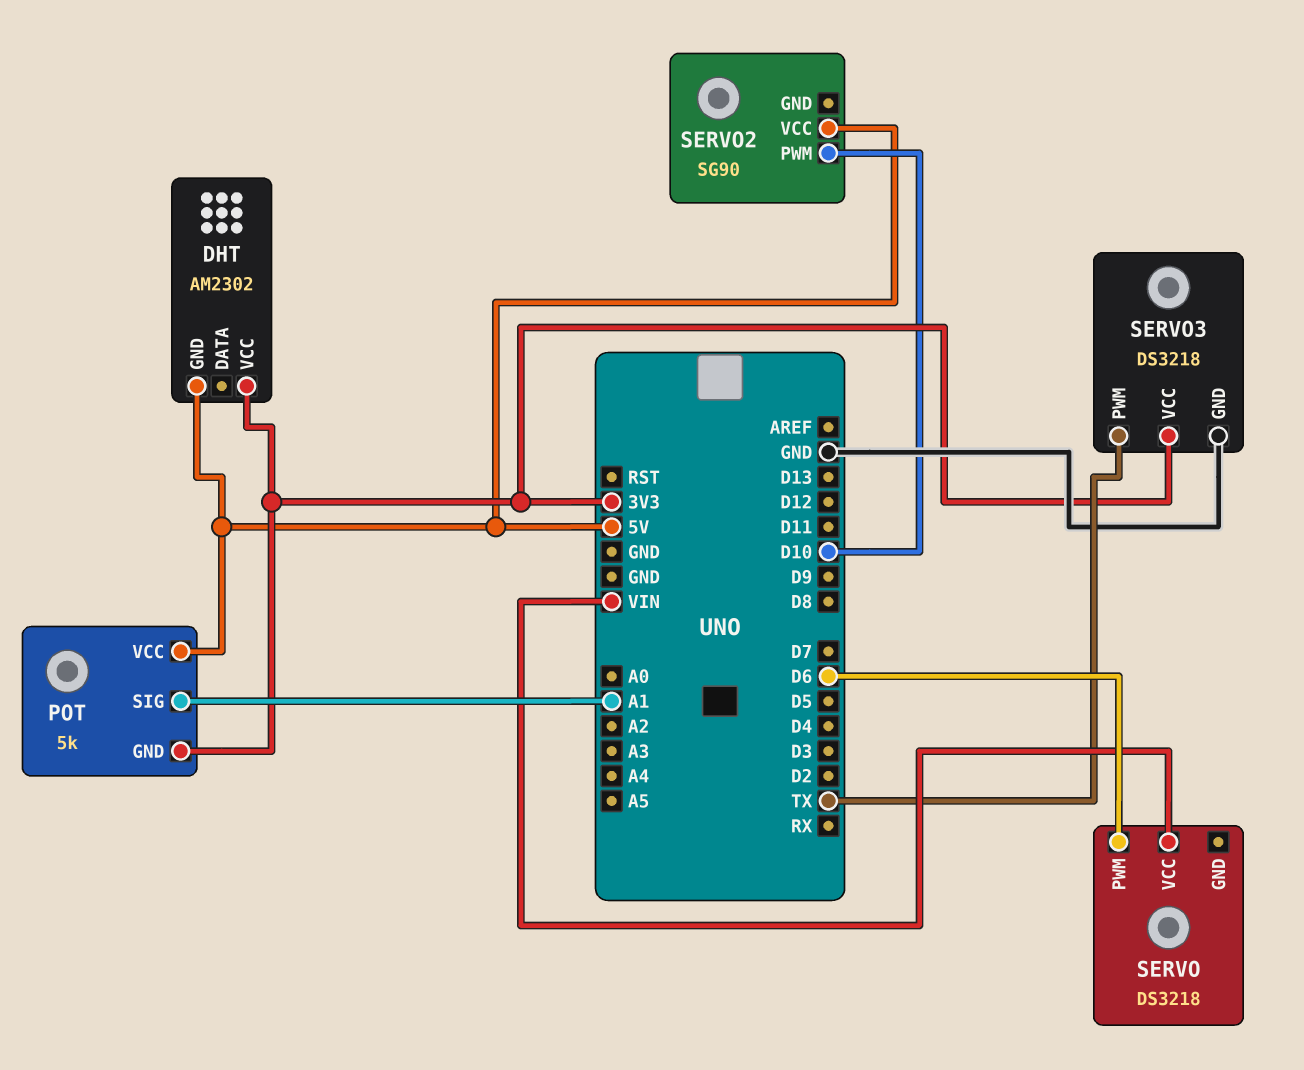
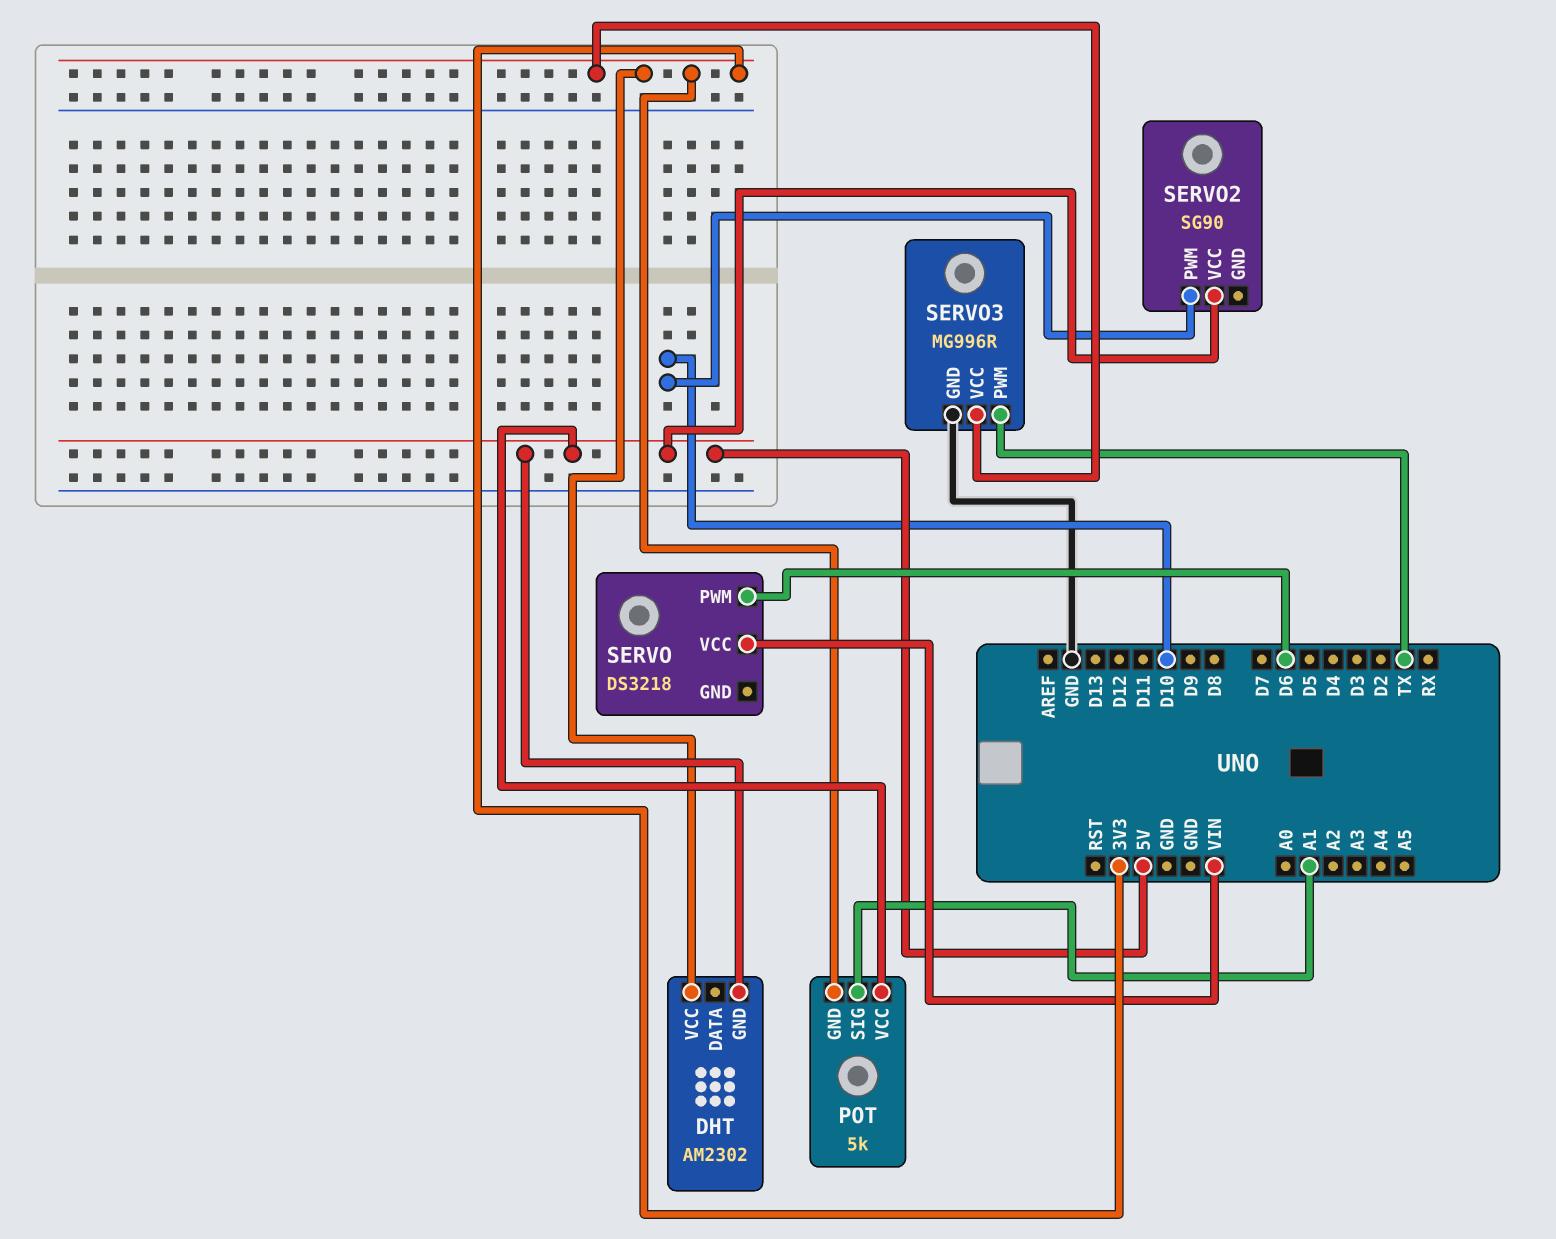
SERVO3: DS3218 -> MG996R

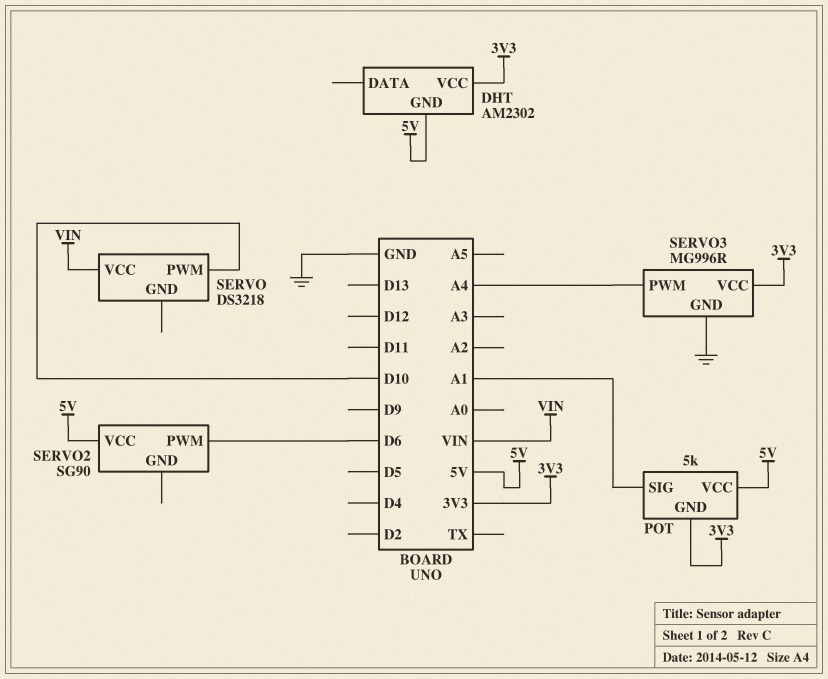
SERVO pin PWM: D6 -> D10
SERVO2 pin PWM: D10 -> D6
SERVO3 pin PWM: TX -> A4

